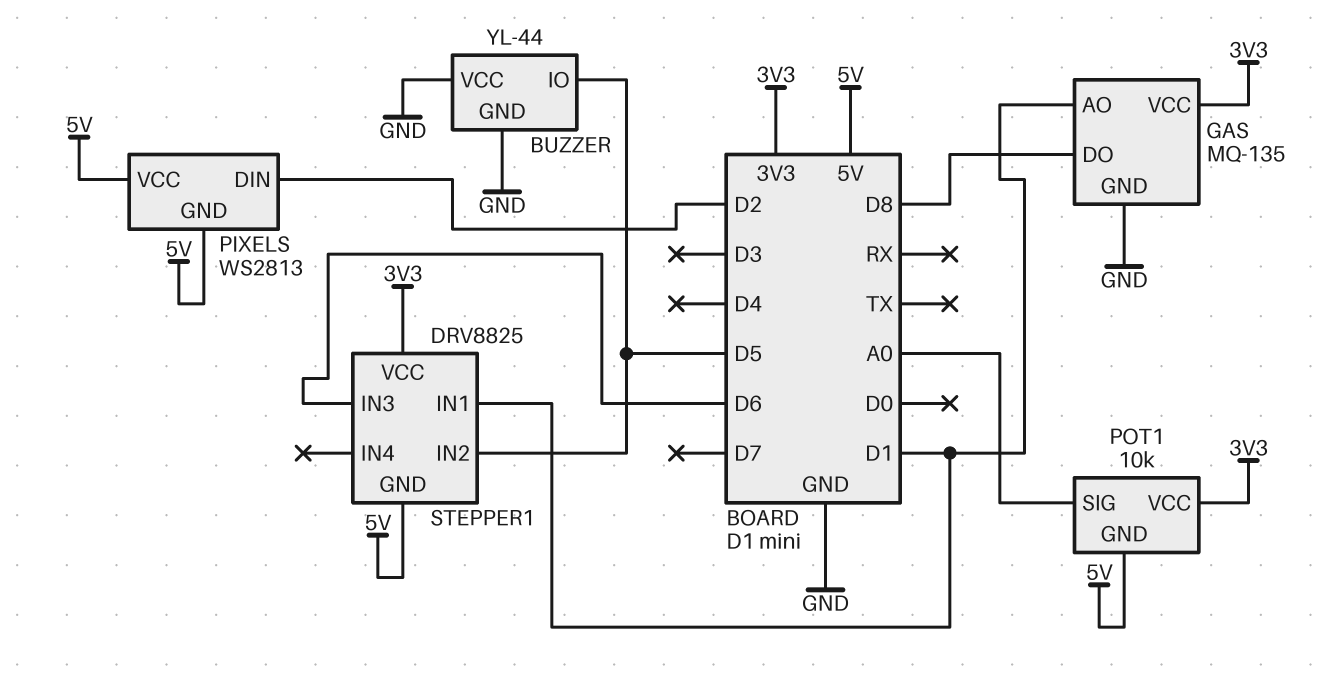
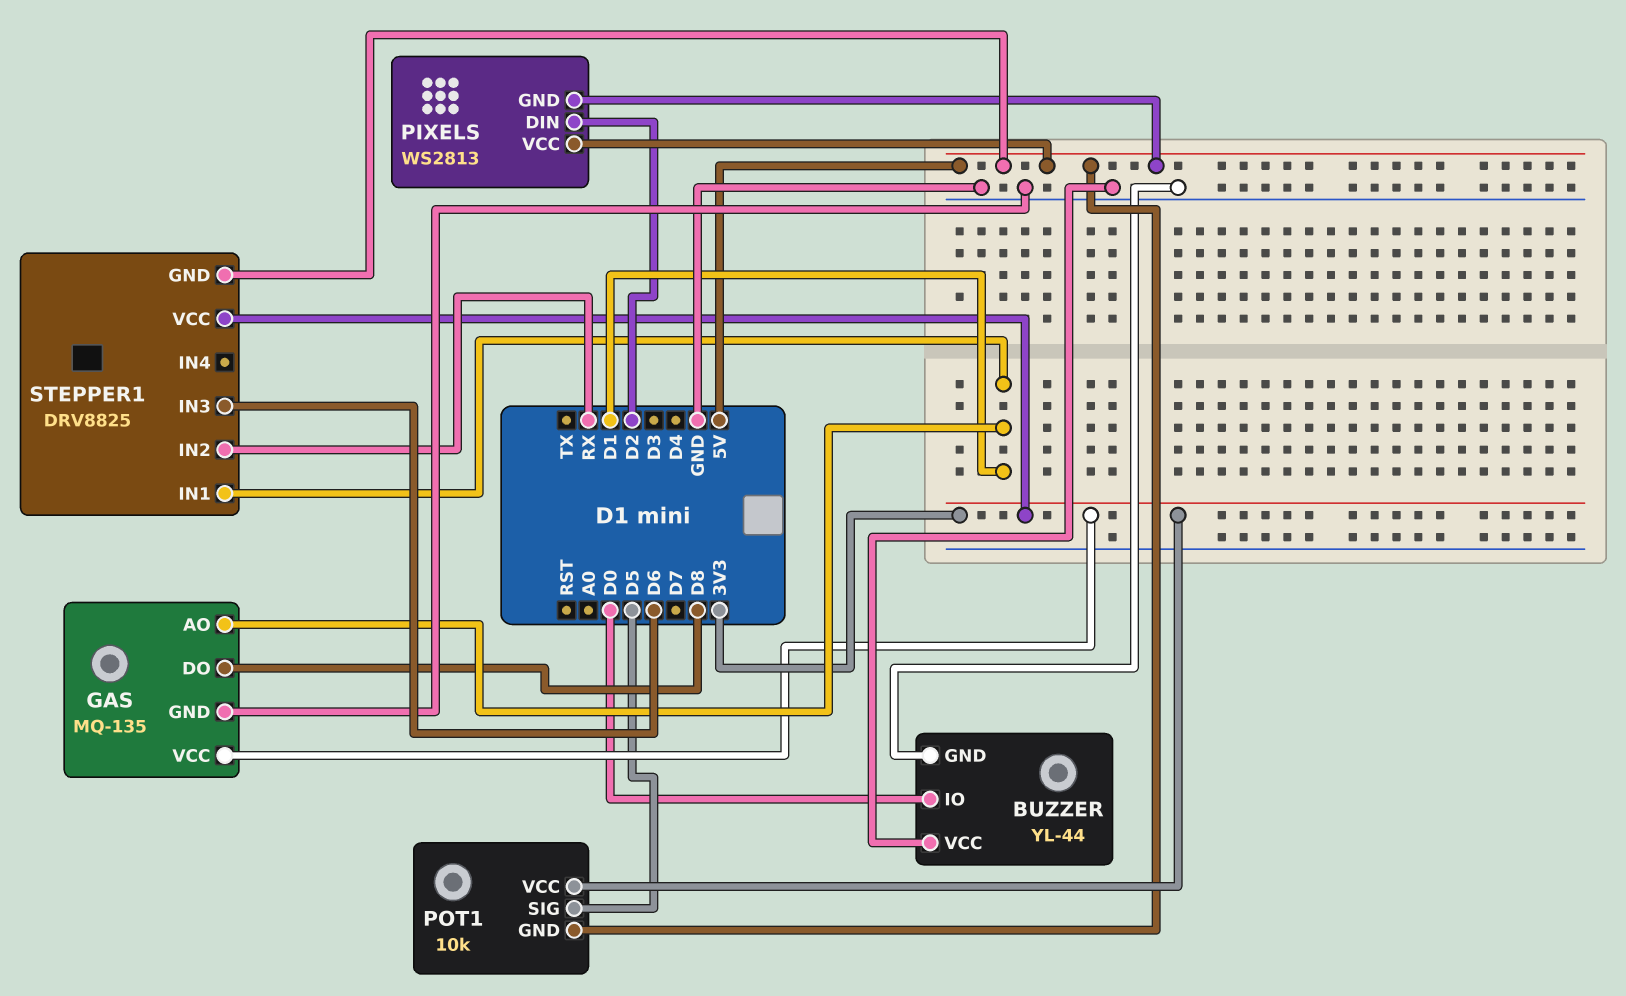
BUZZER pin IO: D5 -> D0
POT1 pin SIG: A0 -> D5
STEPPER1 pin IN2: D5 -> RX

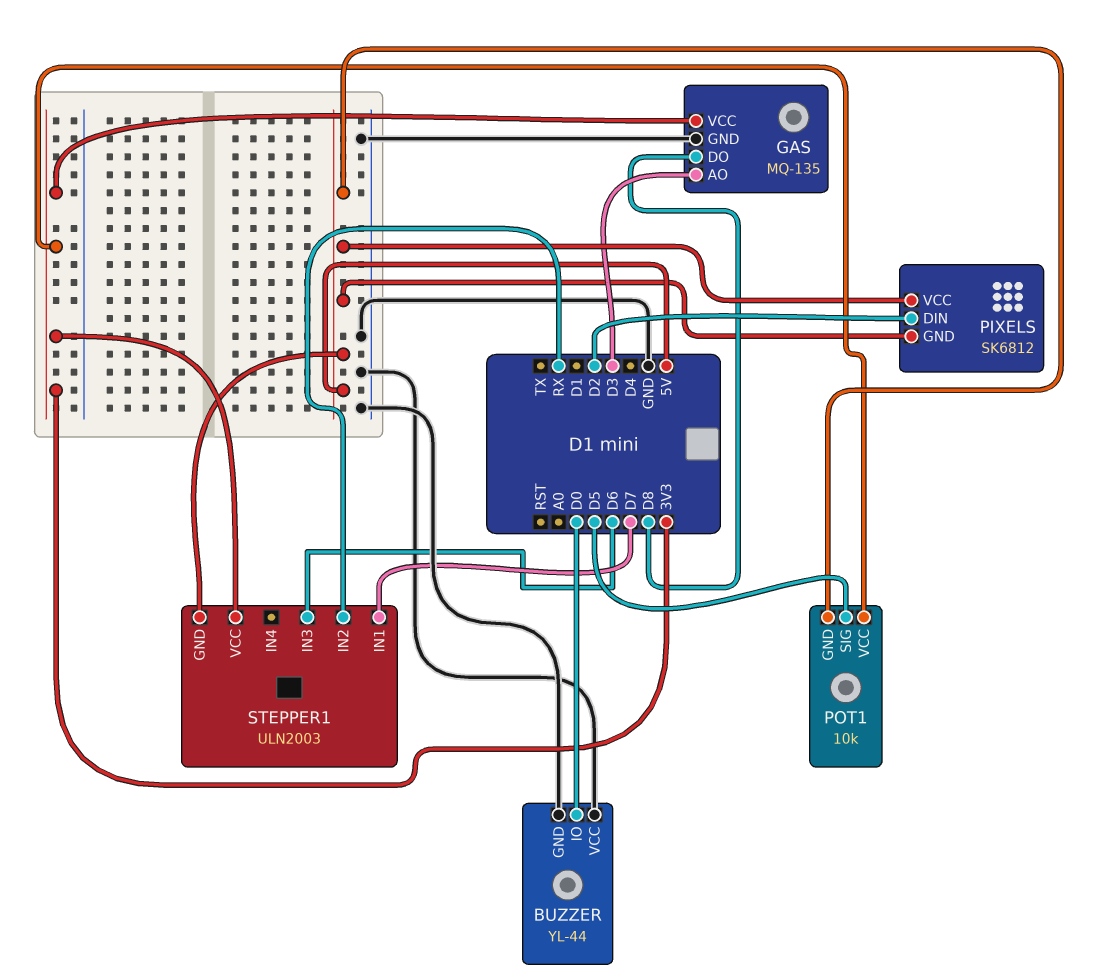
GAS pin AO: D1 -> D3
PIXELS: WS2813 -> SK6812
STEPPER1: DRV8825 -> ULN2003
STEPPER1 pin IN1: D1 -> D7

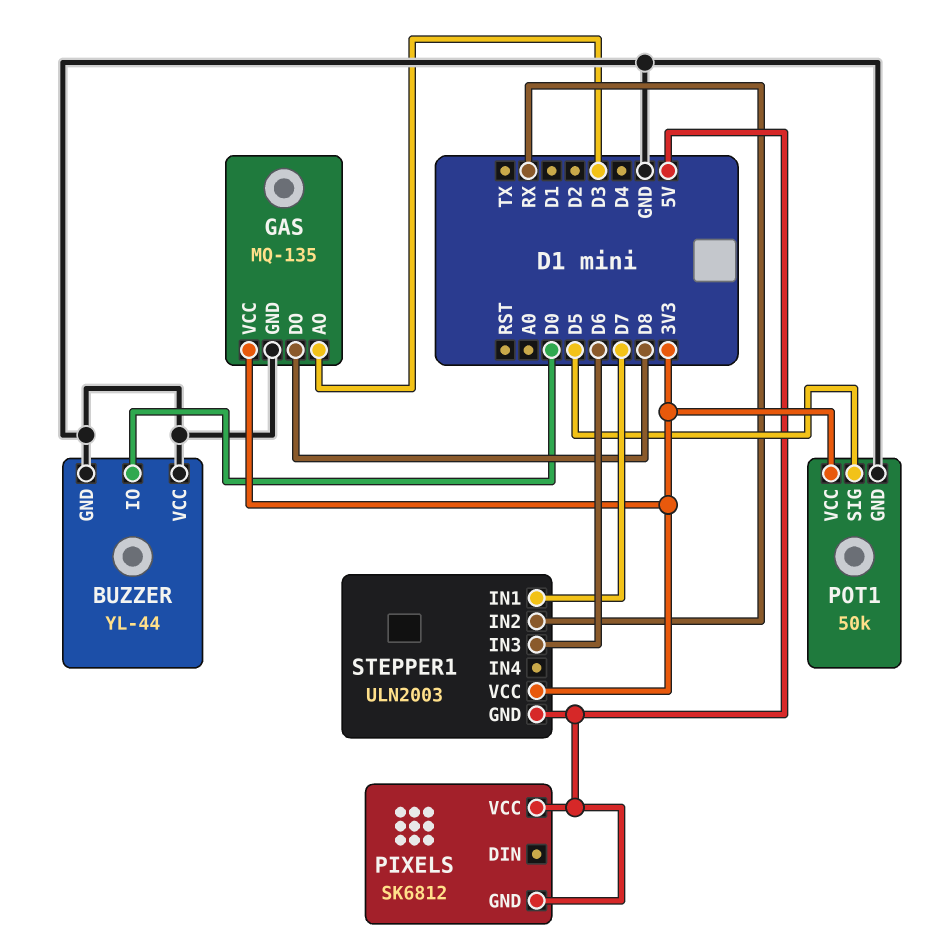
PIXELS pin DIN: D2 -> none
POT1: 10k -> 50k
POT1 pin GND: 5V -> GND

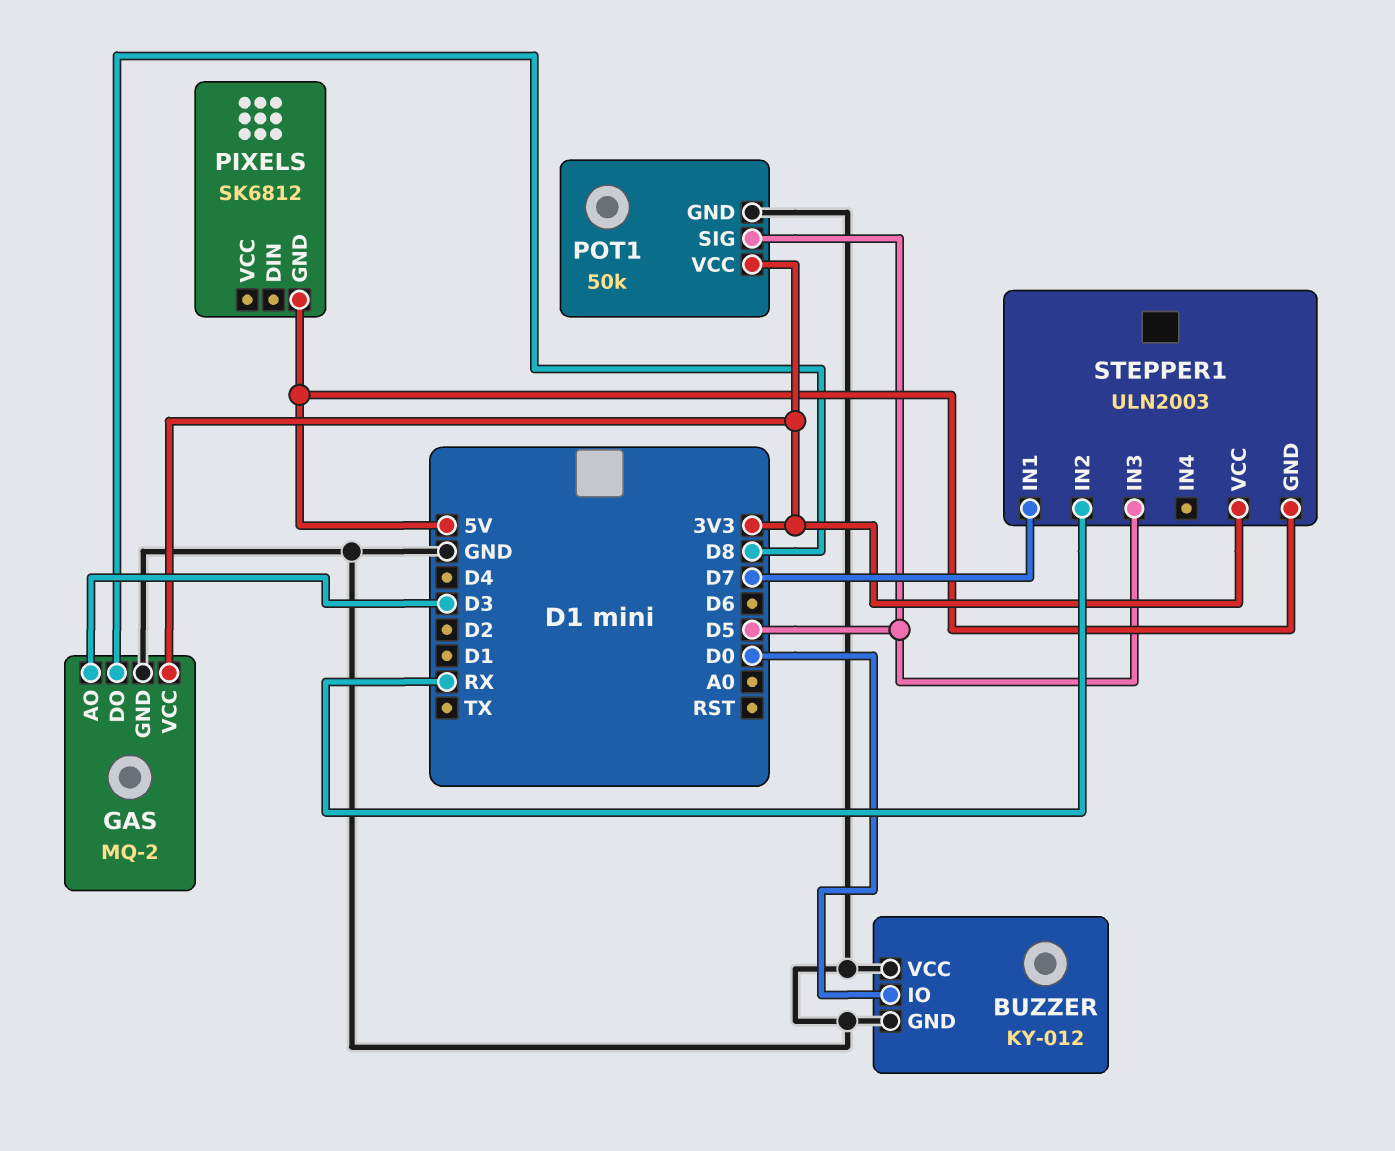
BUZZER: YL-44 -> KY-012
GAS: MQ-135 -> MQ-2
PIXELS pin VCC: 5V -> none
STEPPER1 pin IN3: D6 -> D5

